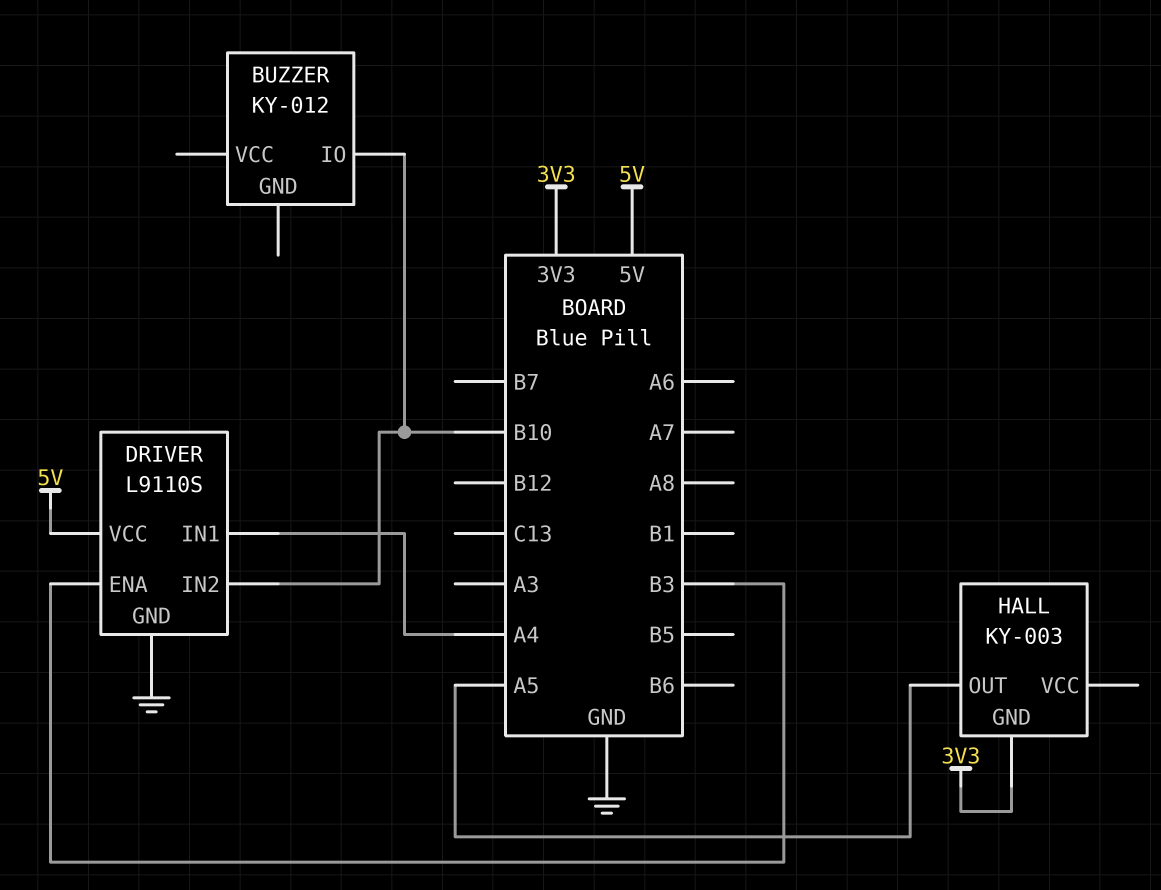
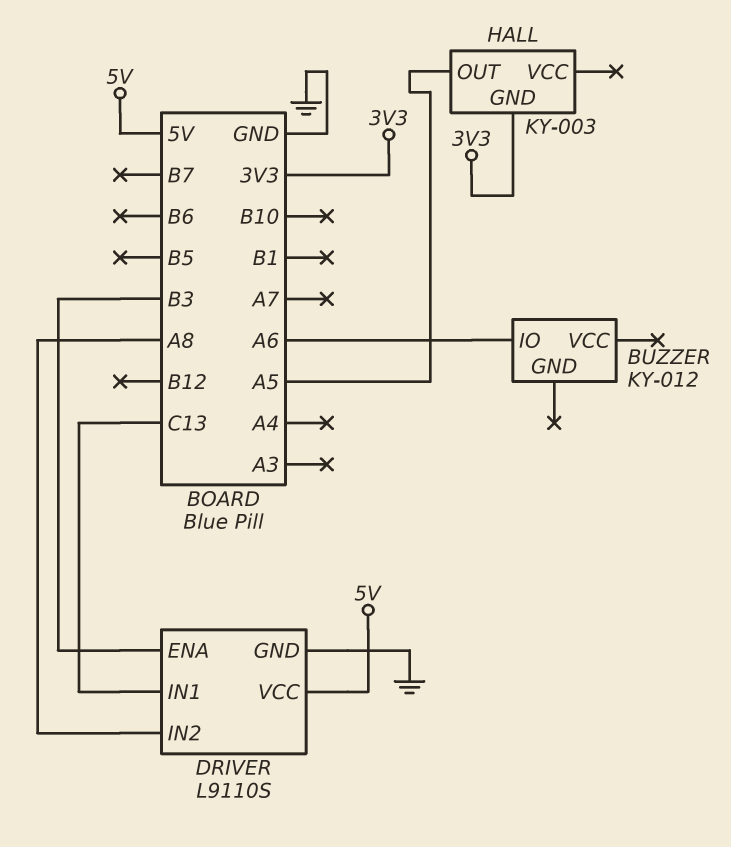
BUZZER pin IO: B10 -> A6
DRIVER pin IN1: A4 -> C13
DRIVER pin IN2: B10 -> A8

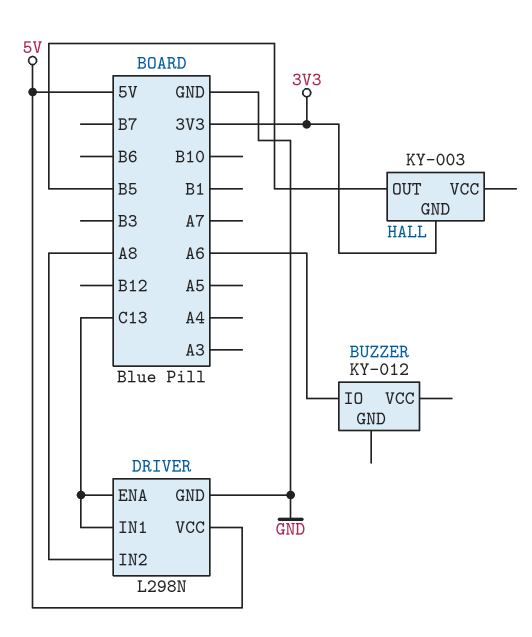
DRIVER: L9110S -> L298N
DRIVER pin ENA: B3 -> C13
HALL pin OUT: A5 -> B5

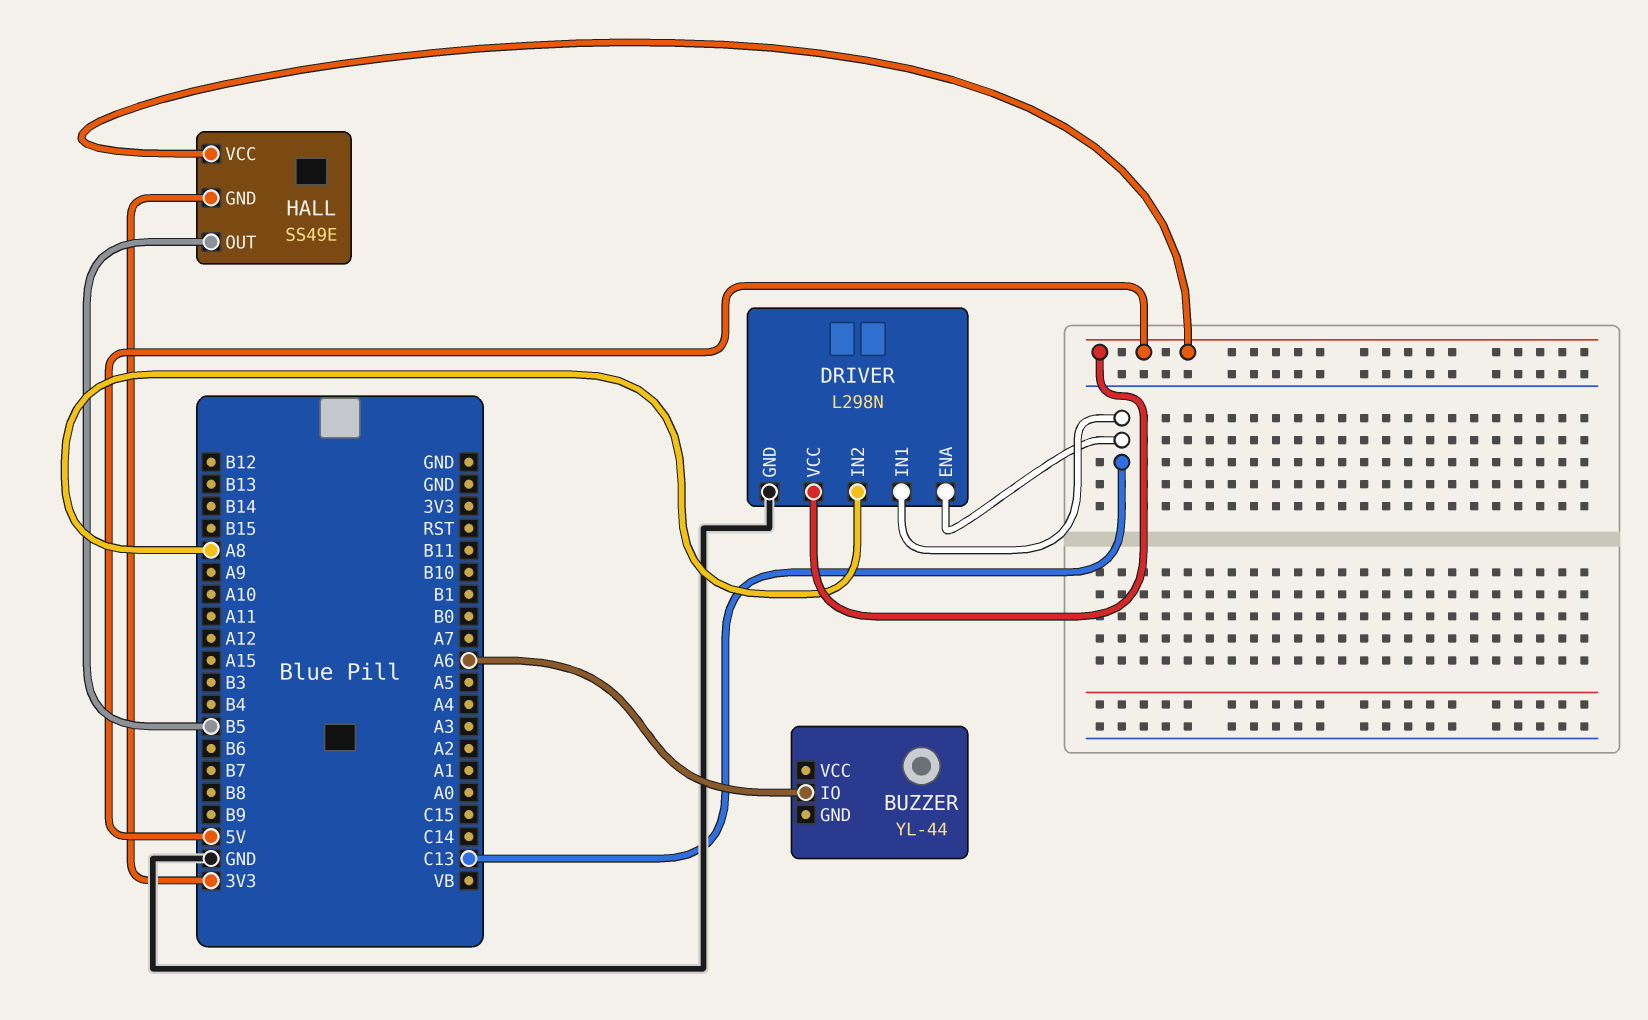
BUZZER: KY-012 -> YL-44
HALL: KY-003 -> SS49E
HALL pin VCC: none -> 5V

